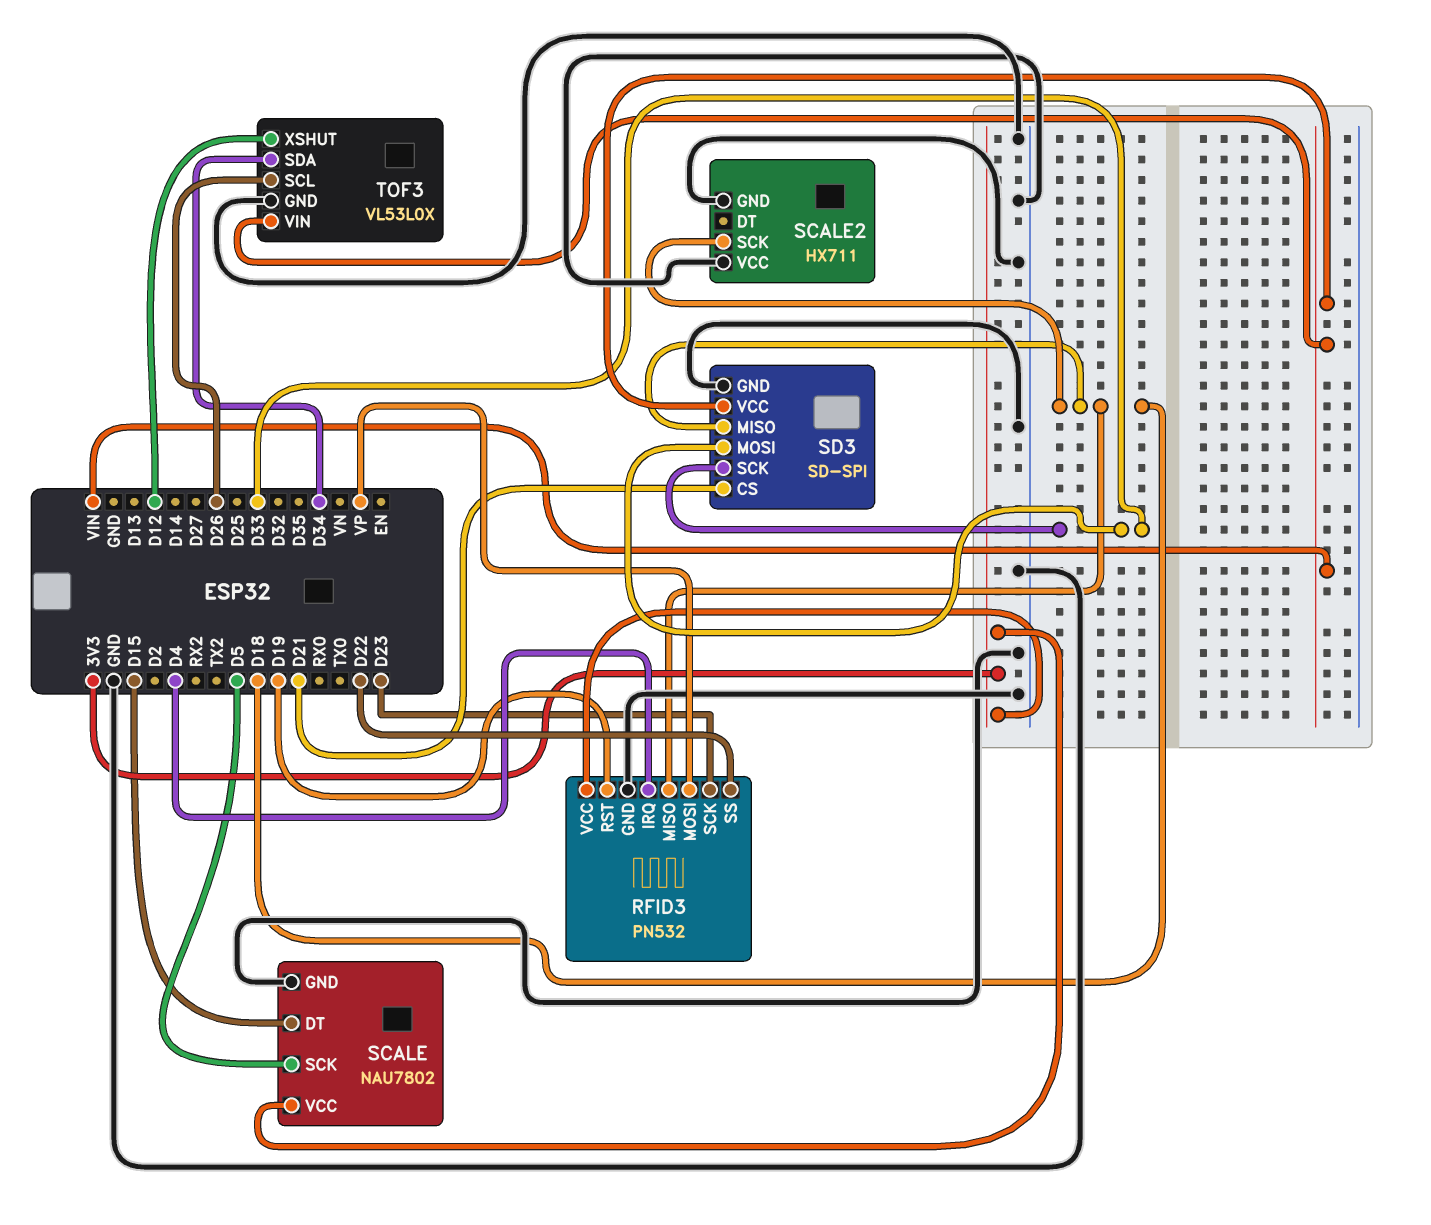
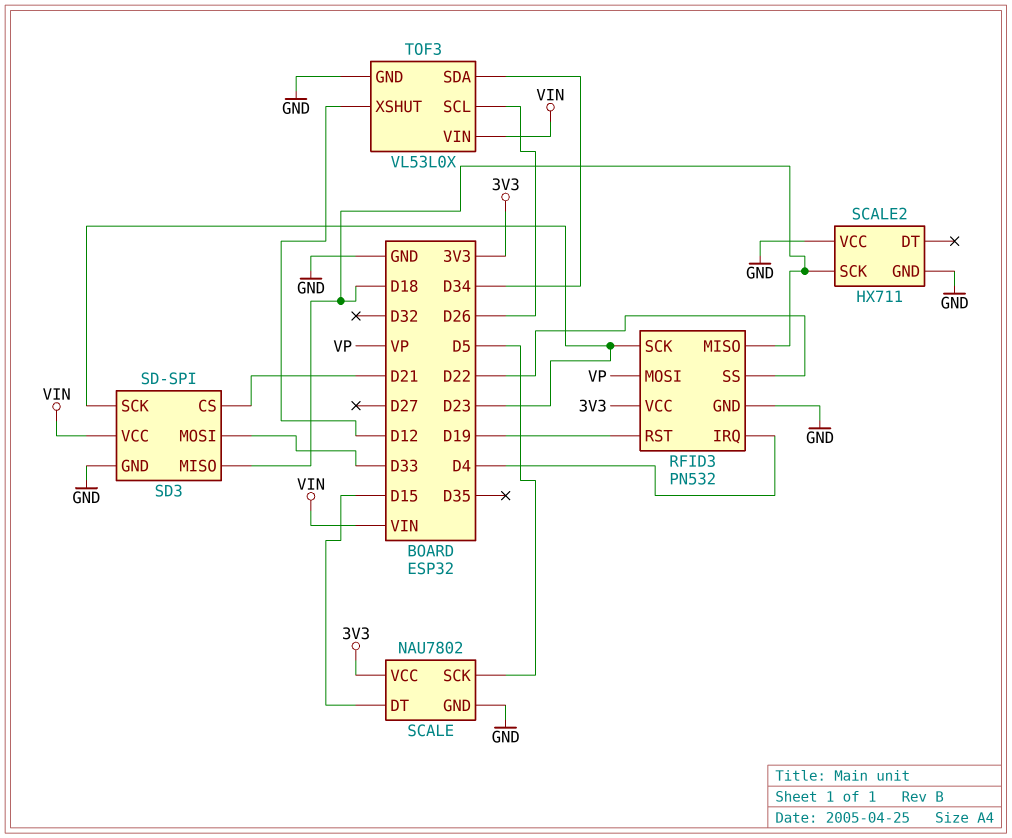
SD3 pin SCK: D33 -> D23

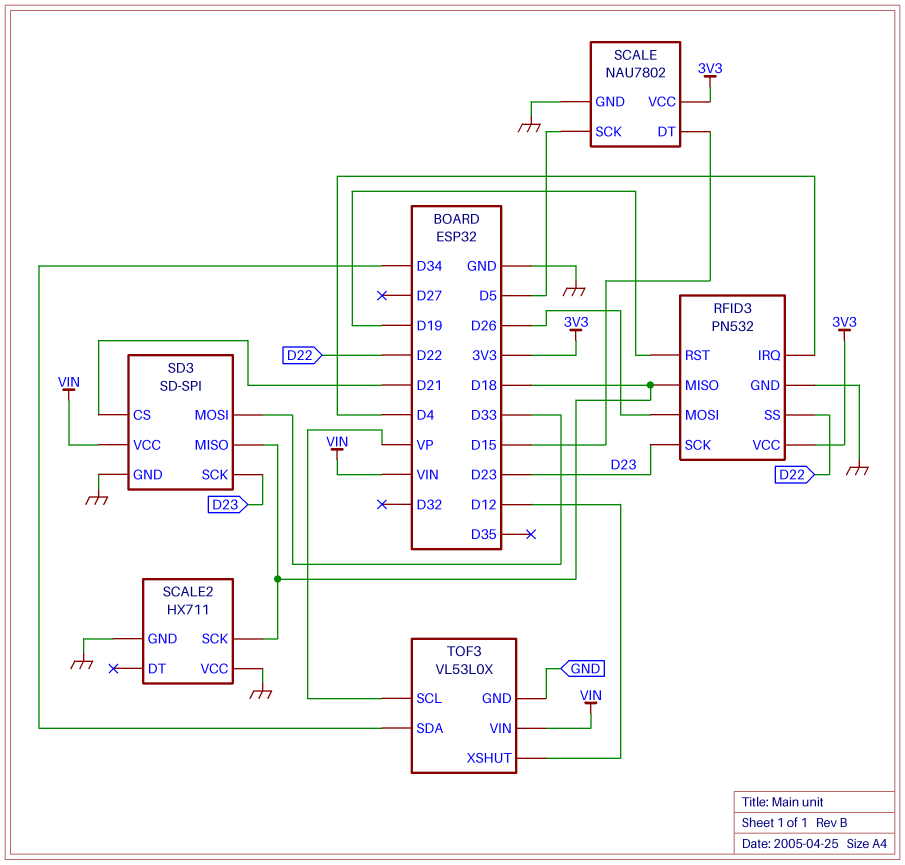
RFID3 pin MOSI: VP -> D26
TOF3 pin SCL: D26 -> VP

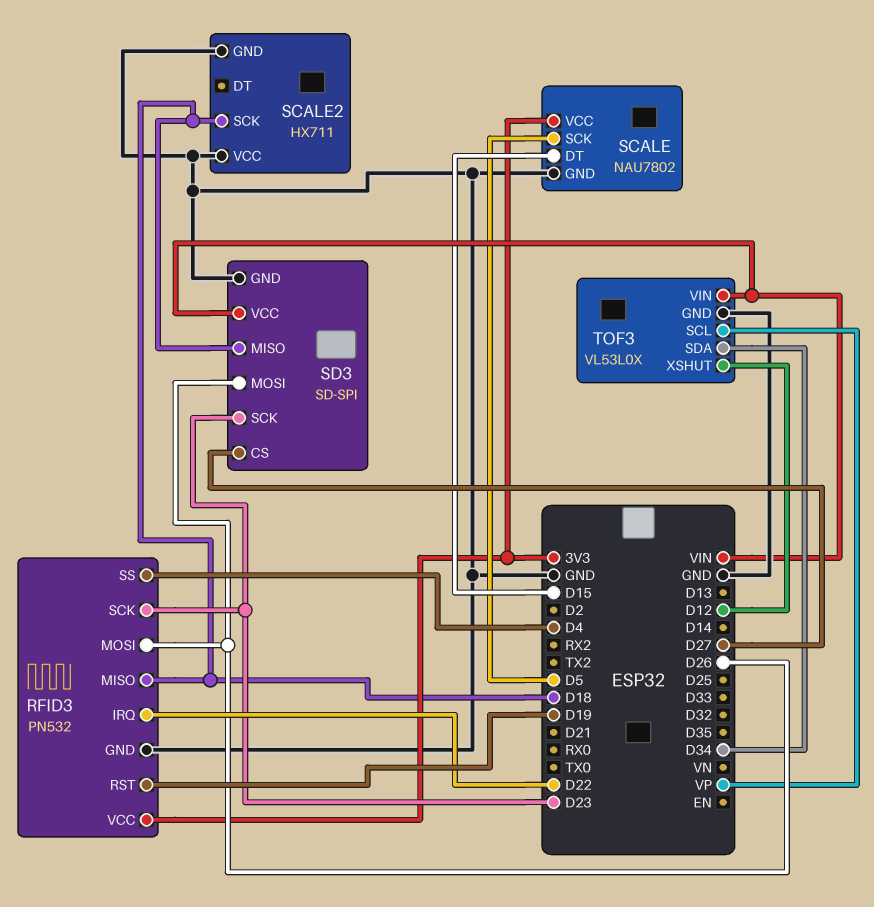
RFID3 pin IRQ: D4 -> D22
RFID3 pin SS: D22 -> D4
SD3 pin CS: D21 -> D27
SD3 pin MOSI: D33 -> D26

